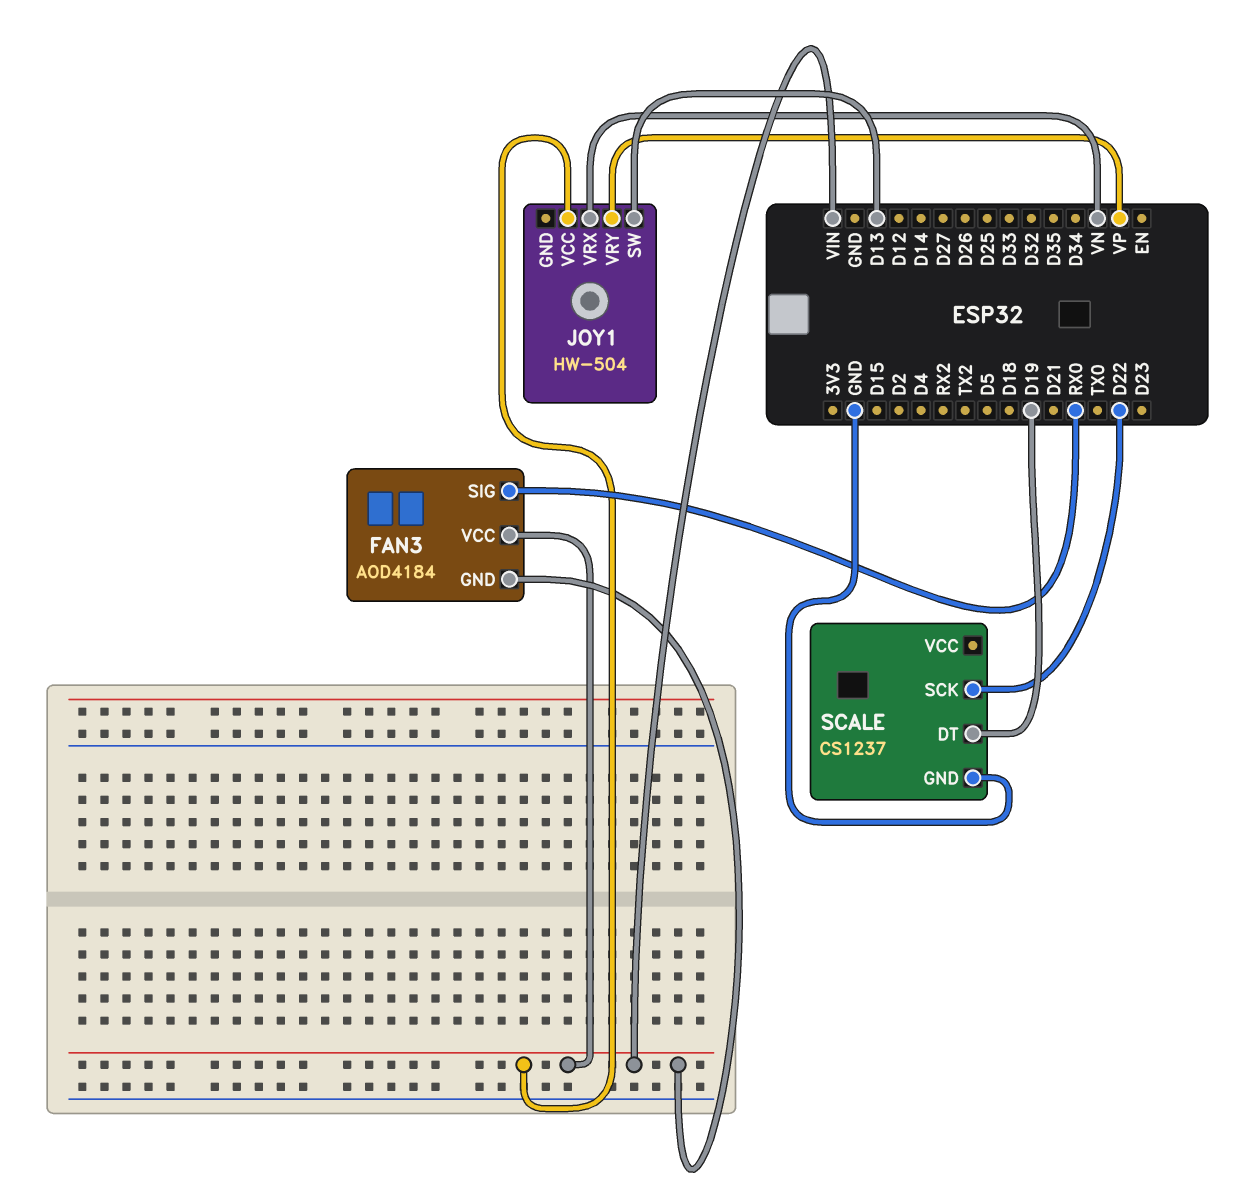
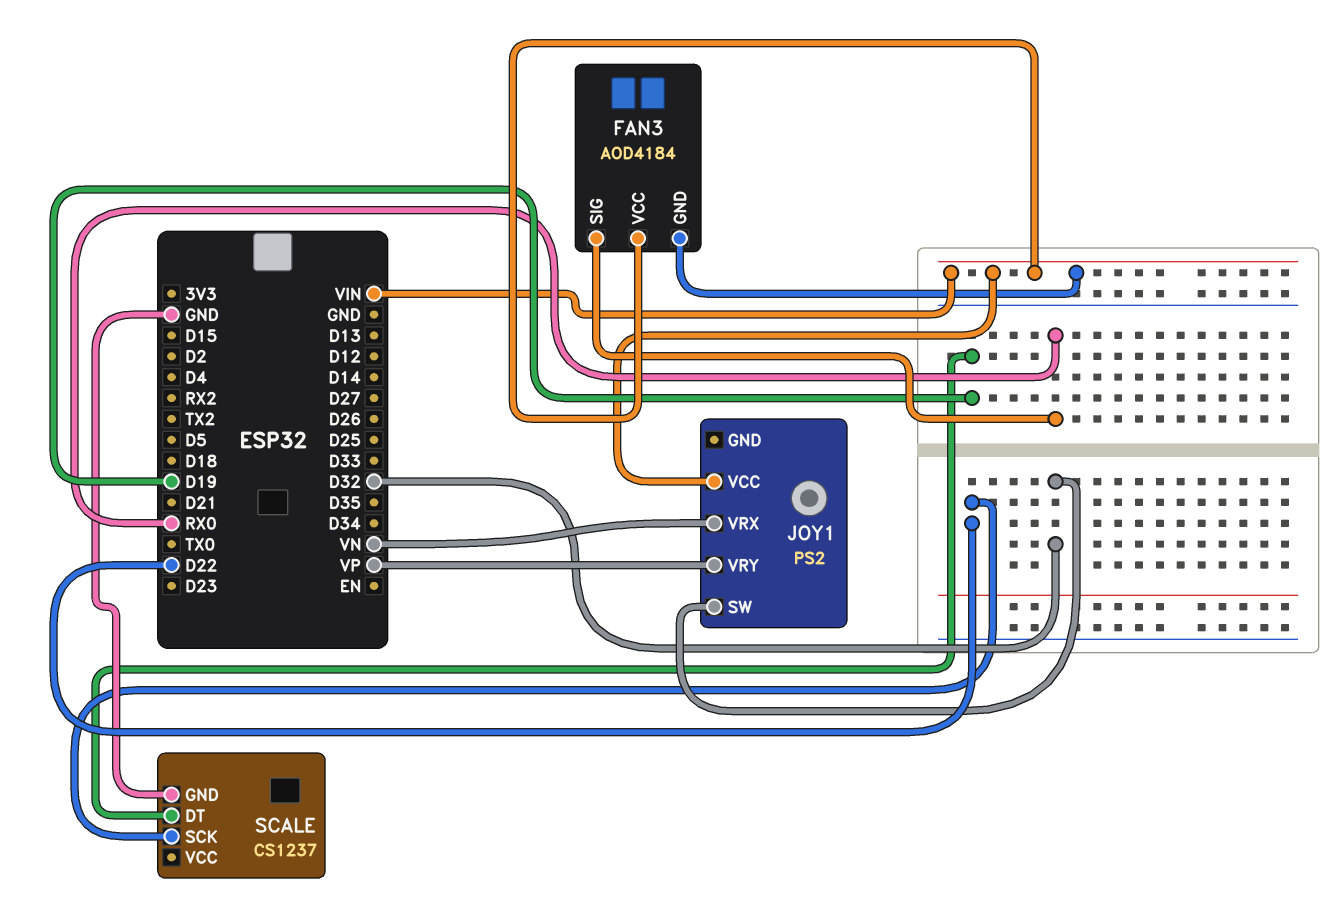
JOY1: HW-504 -> PS2
JOY1 pin SW: D13 -> D32

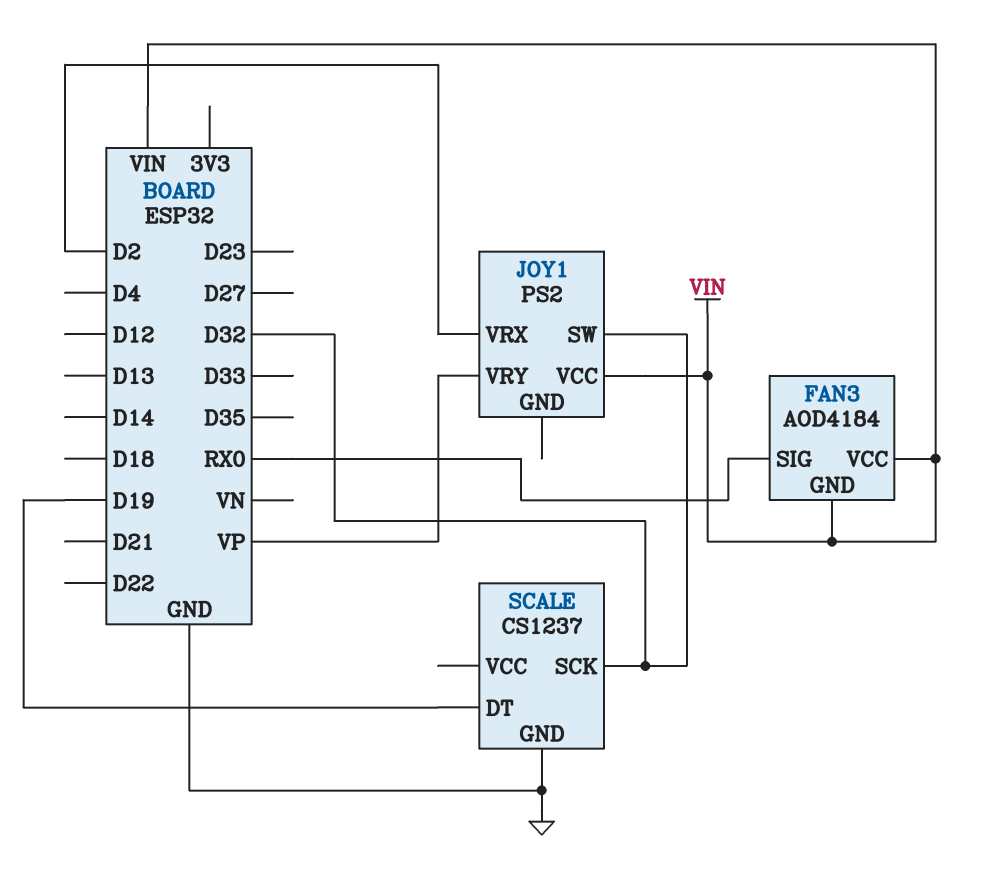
JOY1 pin VRX: VN -> D2
SCALE pin SCK: D22 -> D32

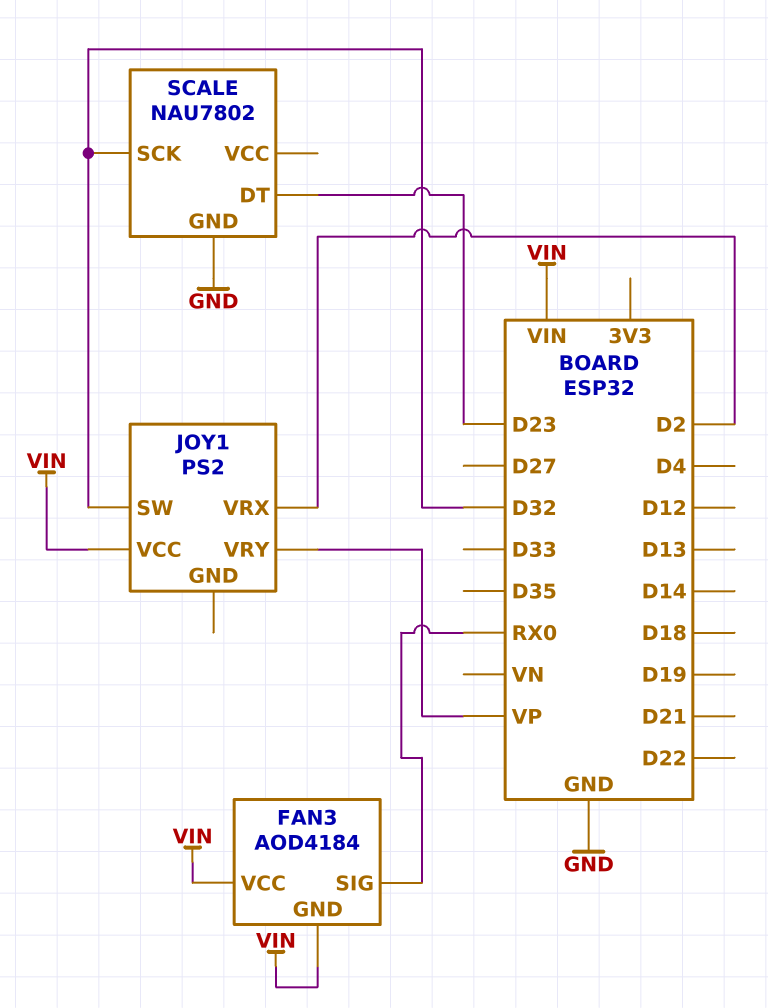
SCALE: CS1237 -> NAU7802
SCALE pin DT: D19 -> D23

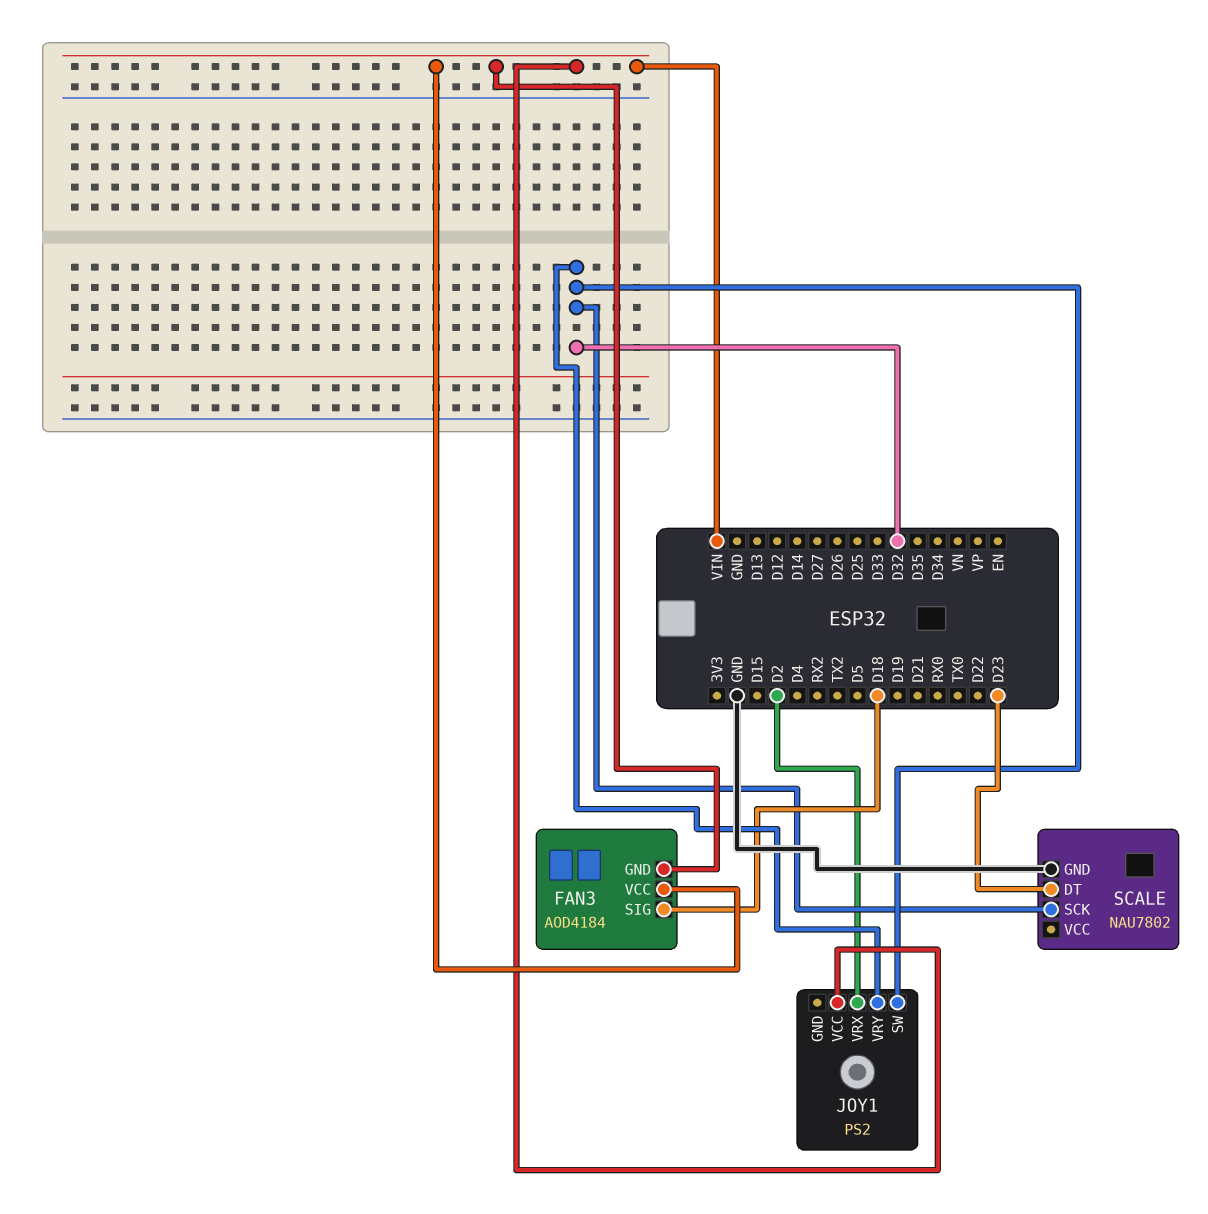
FAN3 pin SIG: RX0 -> D18
JOY1 pin VRY: VP -> D32

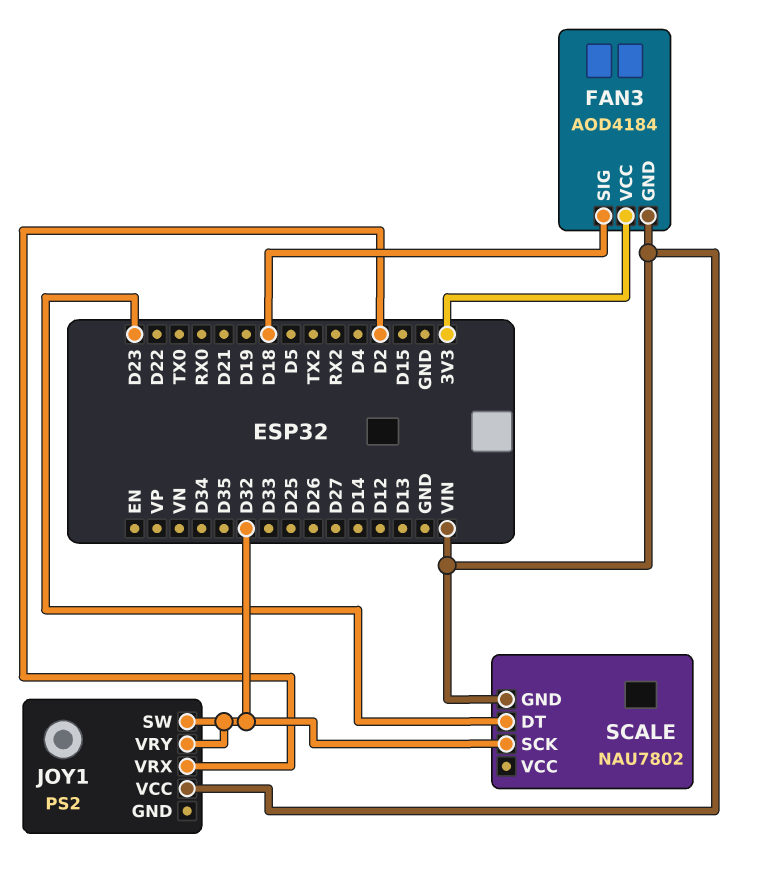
FAN3 pin VCC: VIN -> 3V3
SCALE pin GND: GND -> VIN

